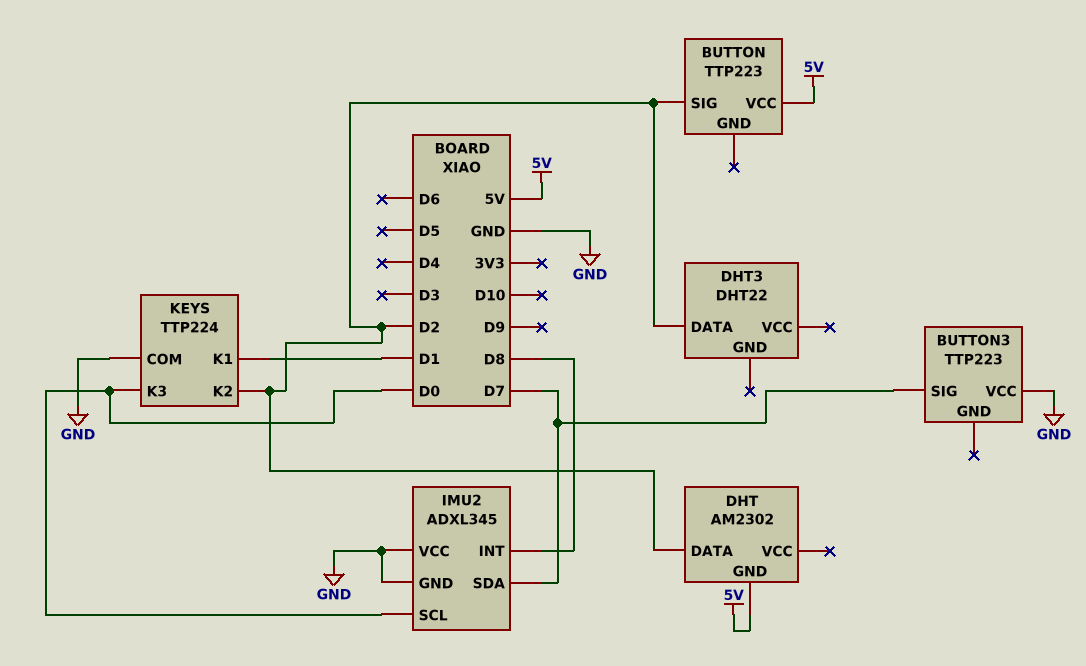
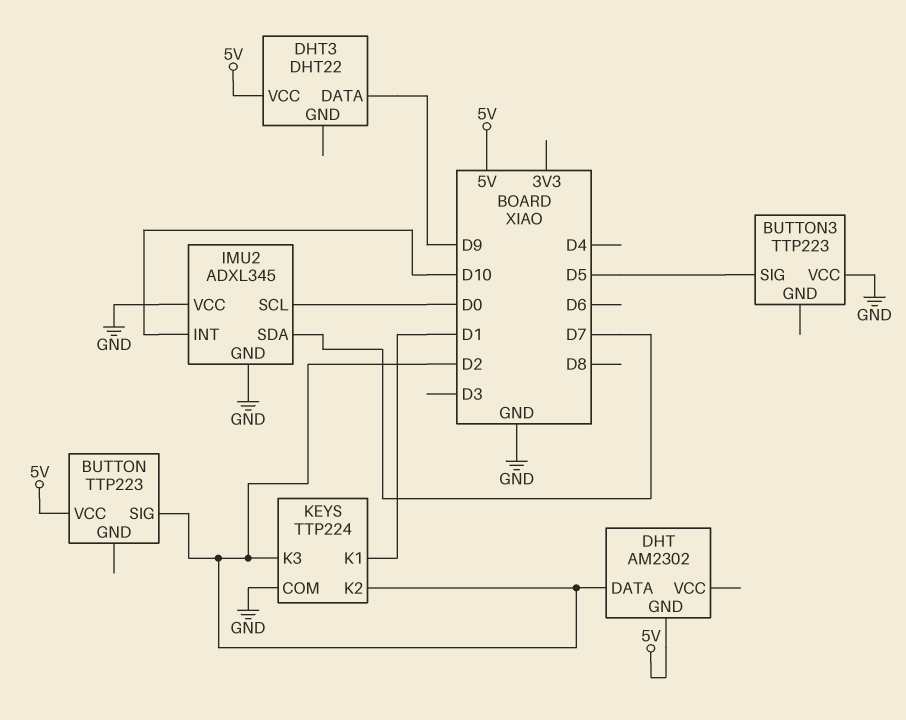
BUTTON3 pin SIG: D7 -> D5
DHT3 pin DATA: D2 -> D9
DHT3 pin VCC: none -> 5V
IMU2 pin INT: D8 -> D10
KEYS pin K3: D0 -> D2

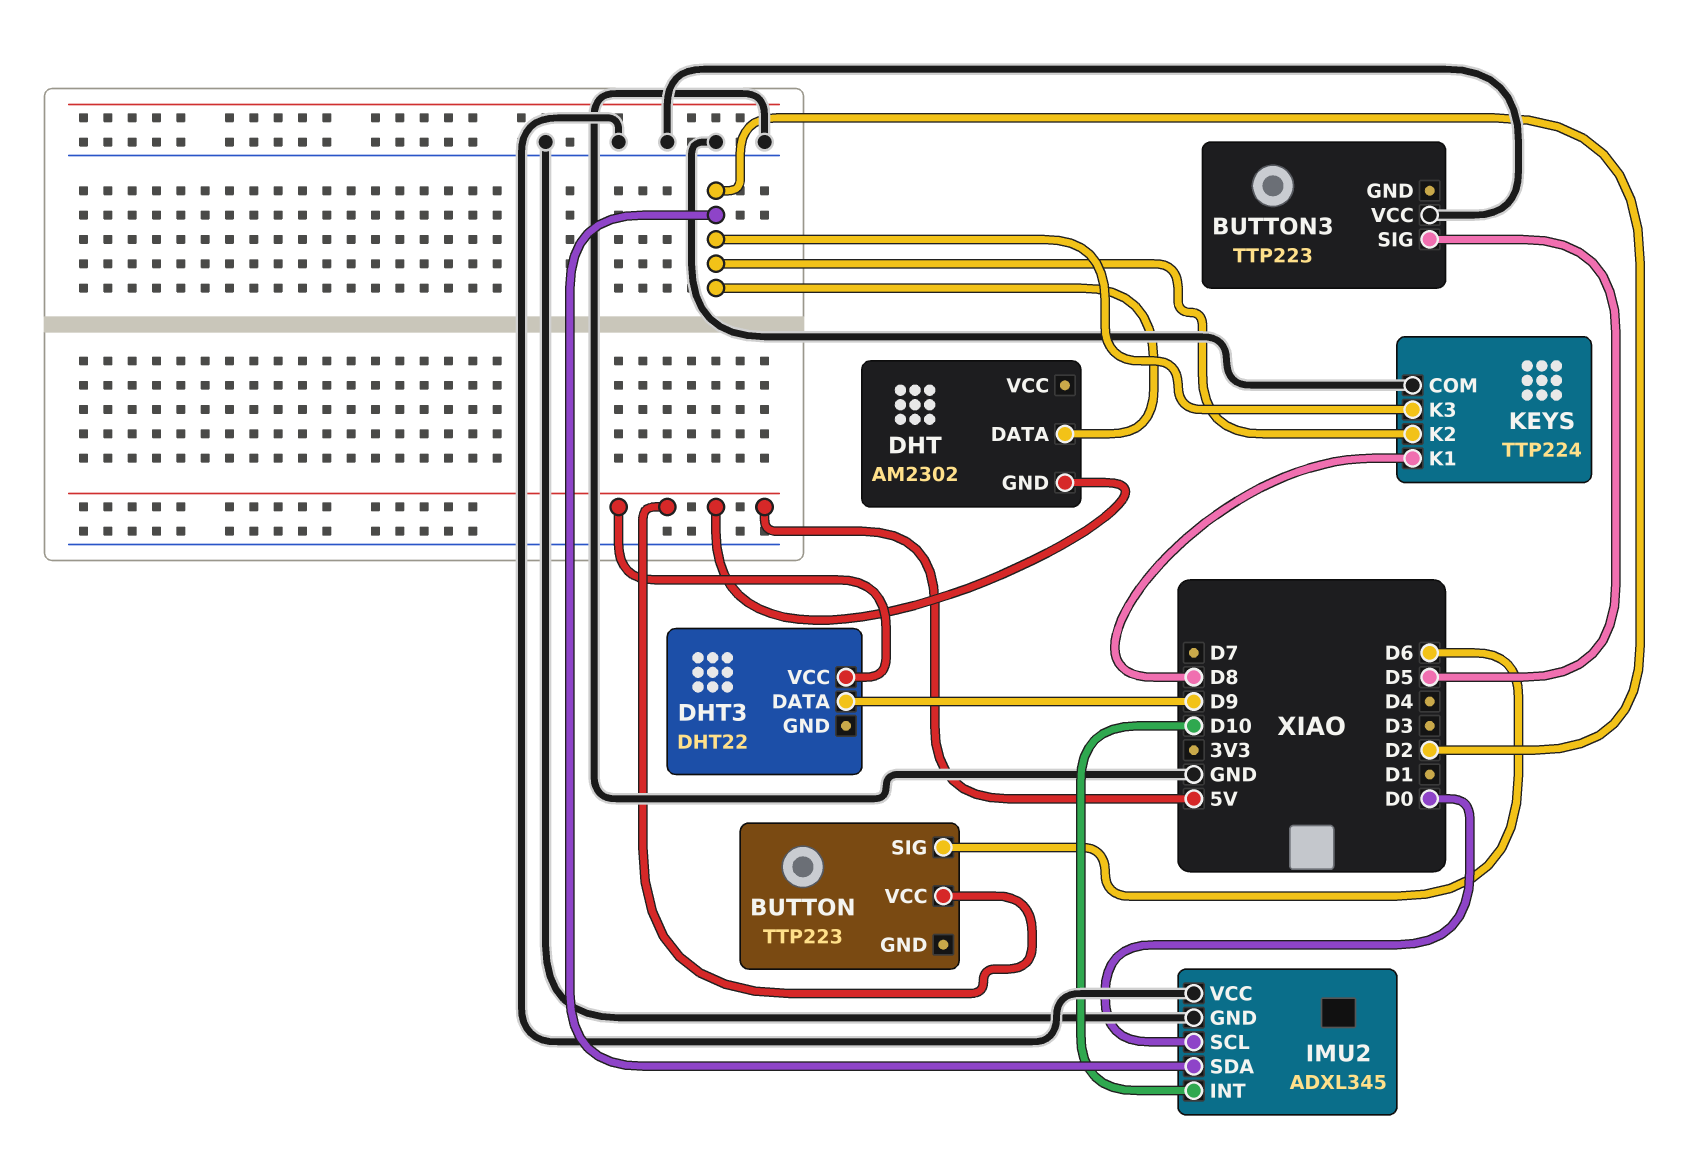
BUTTON pin SIG: D2 -> D6
IMU2 pin SDA: D7 -> D2
KEYS pin K1: D1 -> D8

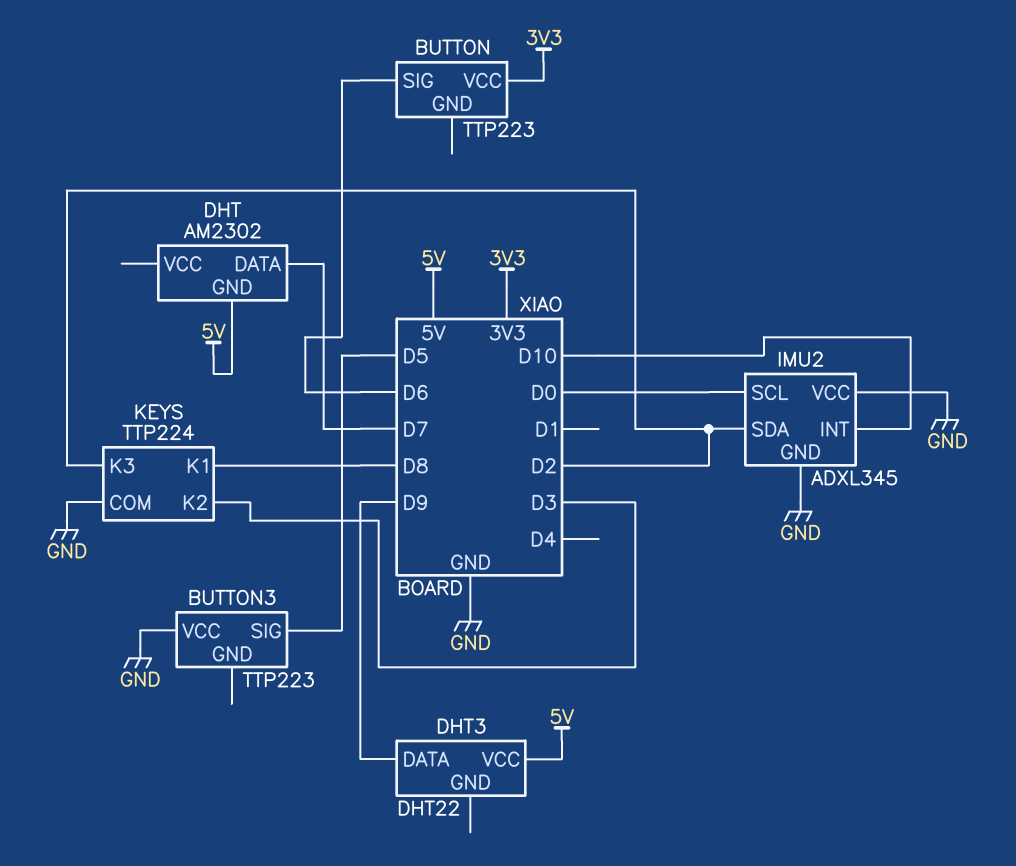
BUTTON pin VCC: 5V -> 3V3
DHT pin DATA: D2 -> D7
KEYS pin K2: D2 -> D3

